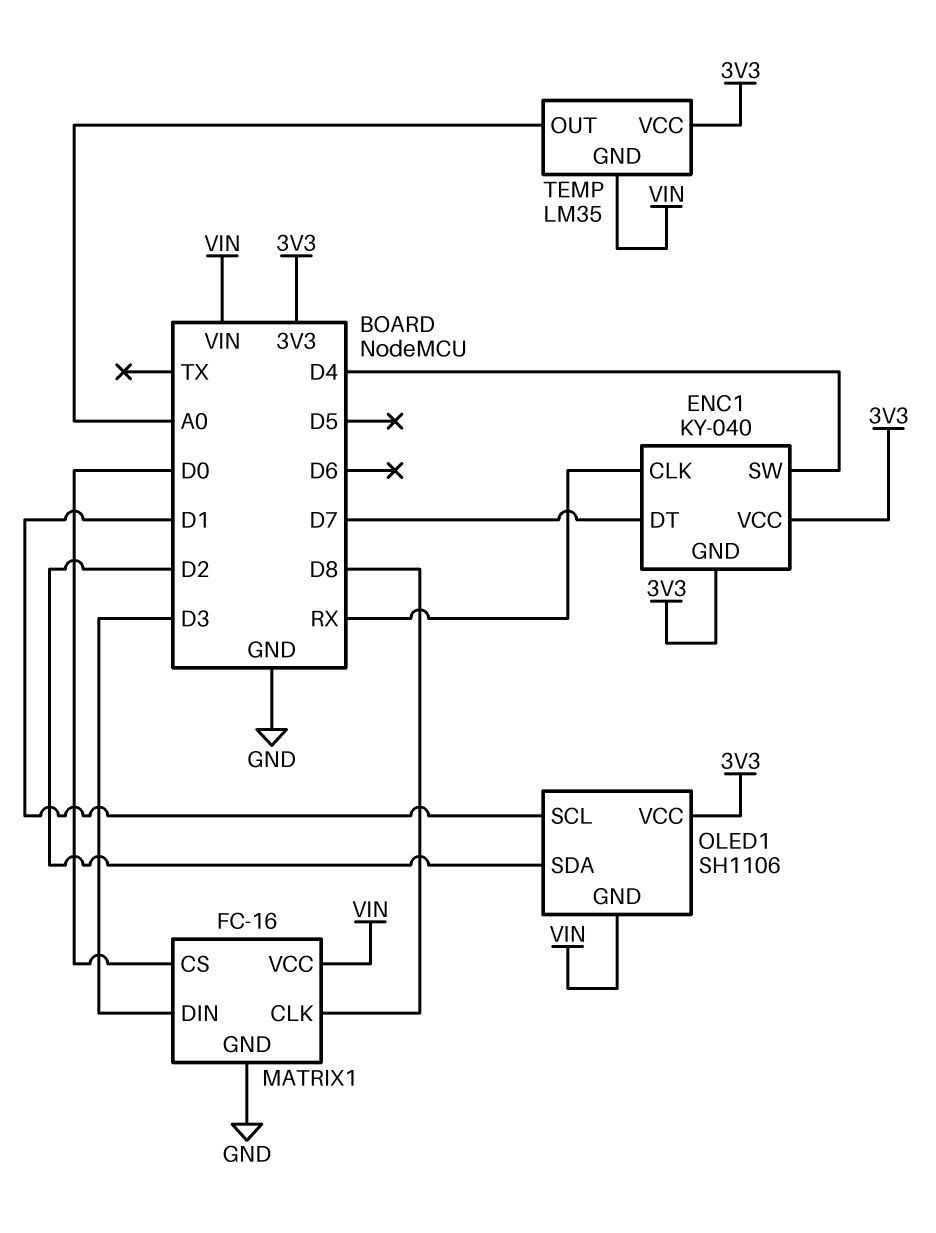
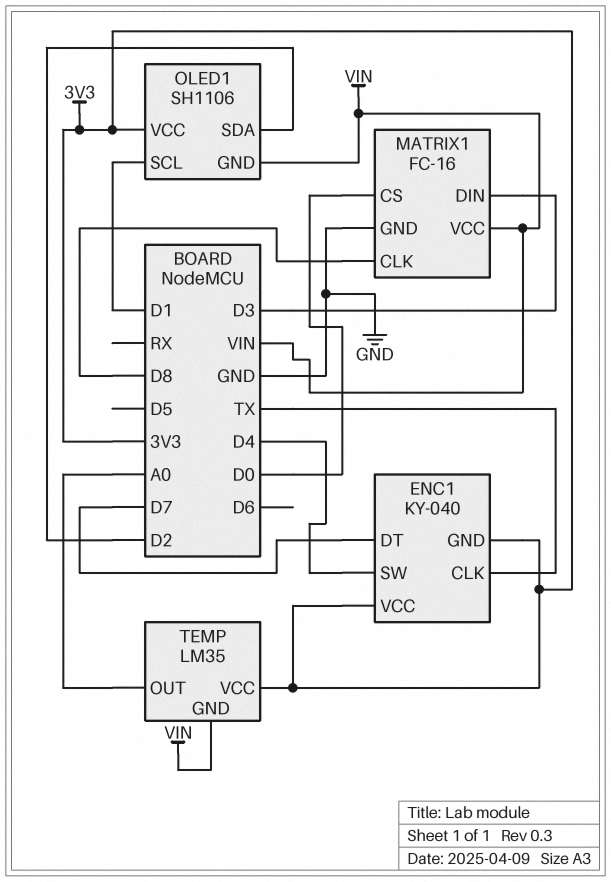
ENC1 pin CLK: RX -> TX

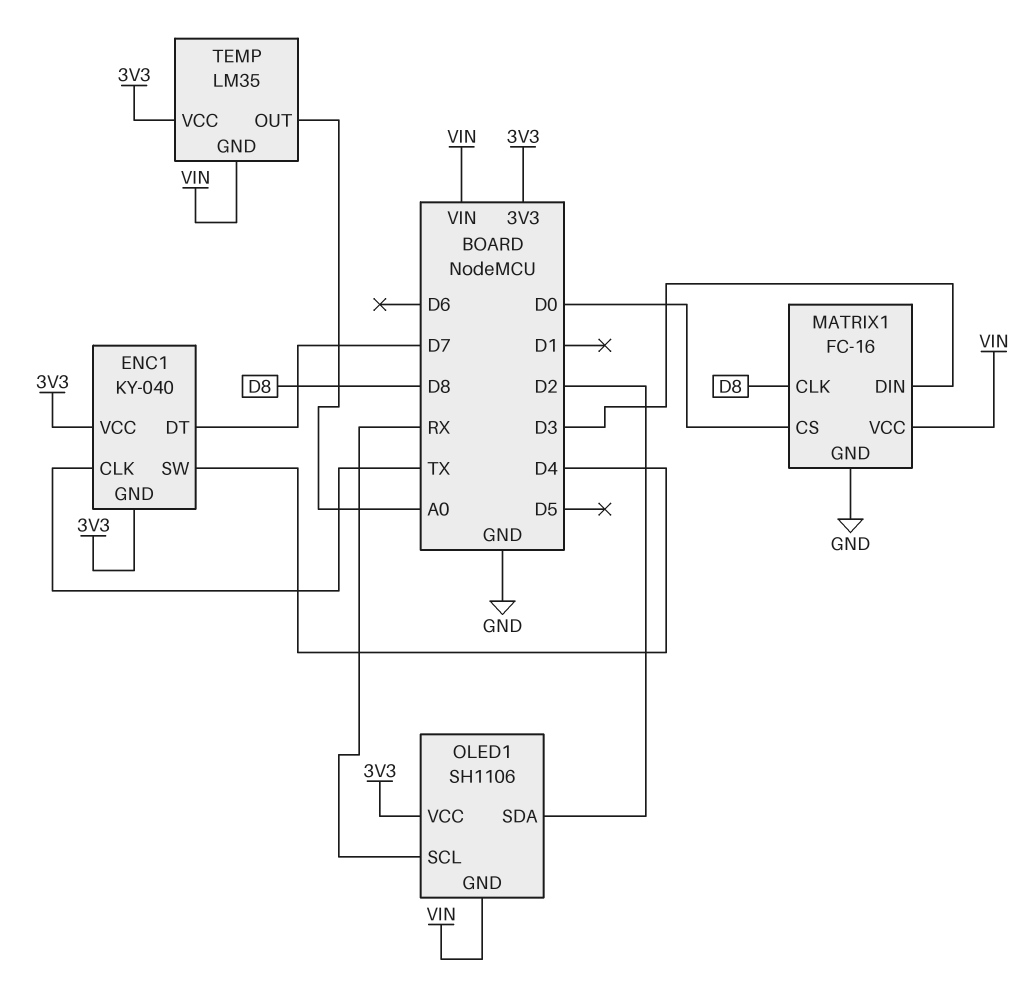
OLED1 pin SCL: D1 -> RX

